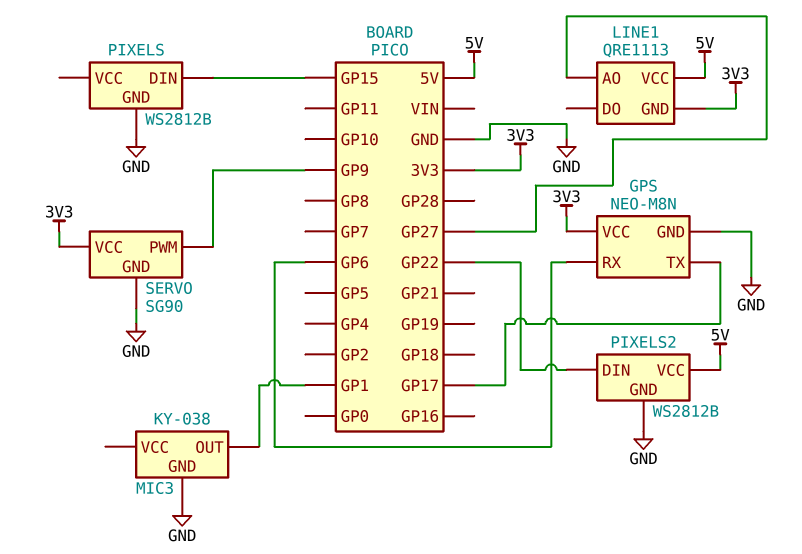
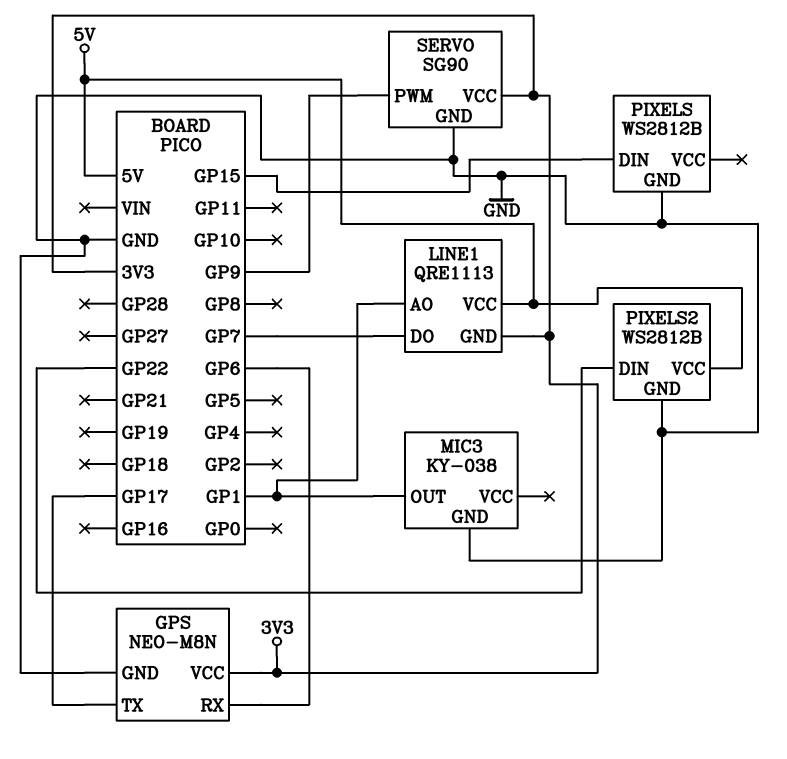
LINE1 pin AO: GP27 -> GP1
LINE1 pin DO: none -> GP7

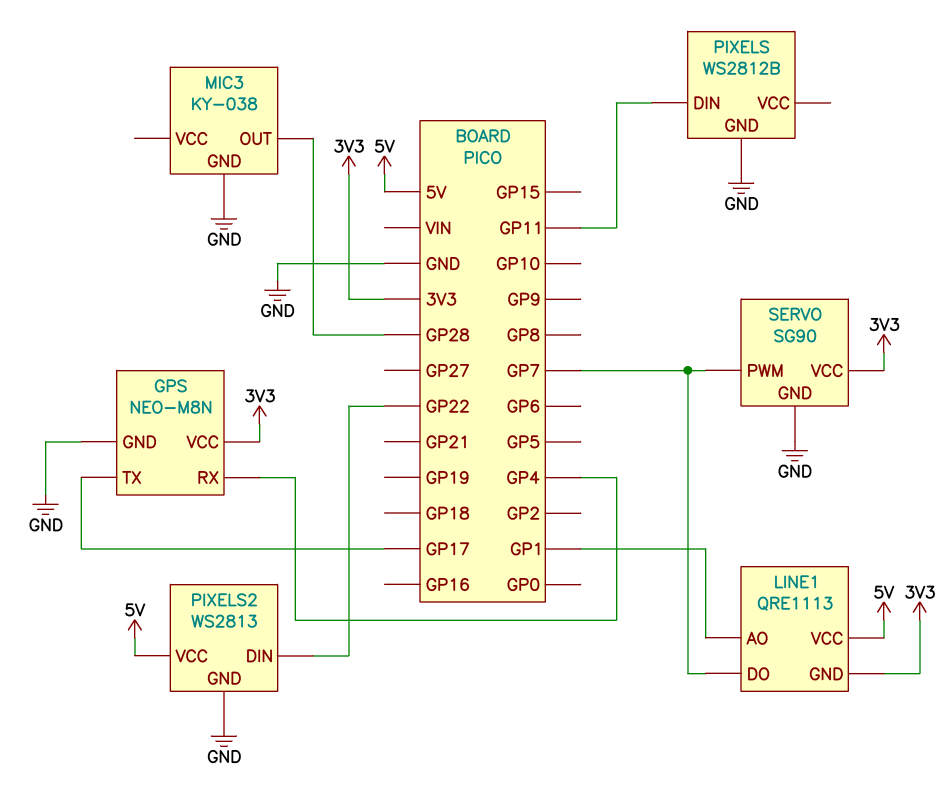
GPS pin RX: GP6 -> GP4
MIC3 pin OUT: GP1 -> GP28
PIXELS pin DIN: GP15 -> GP11
PIXELS2: WS2812B -> WS2813
SERVO pin PWM: GP9 -> GP7

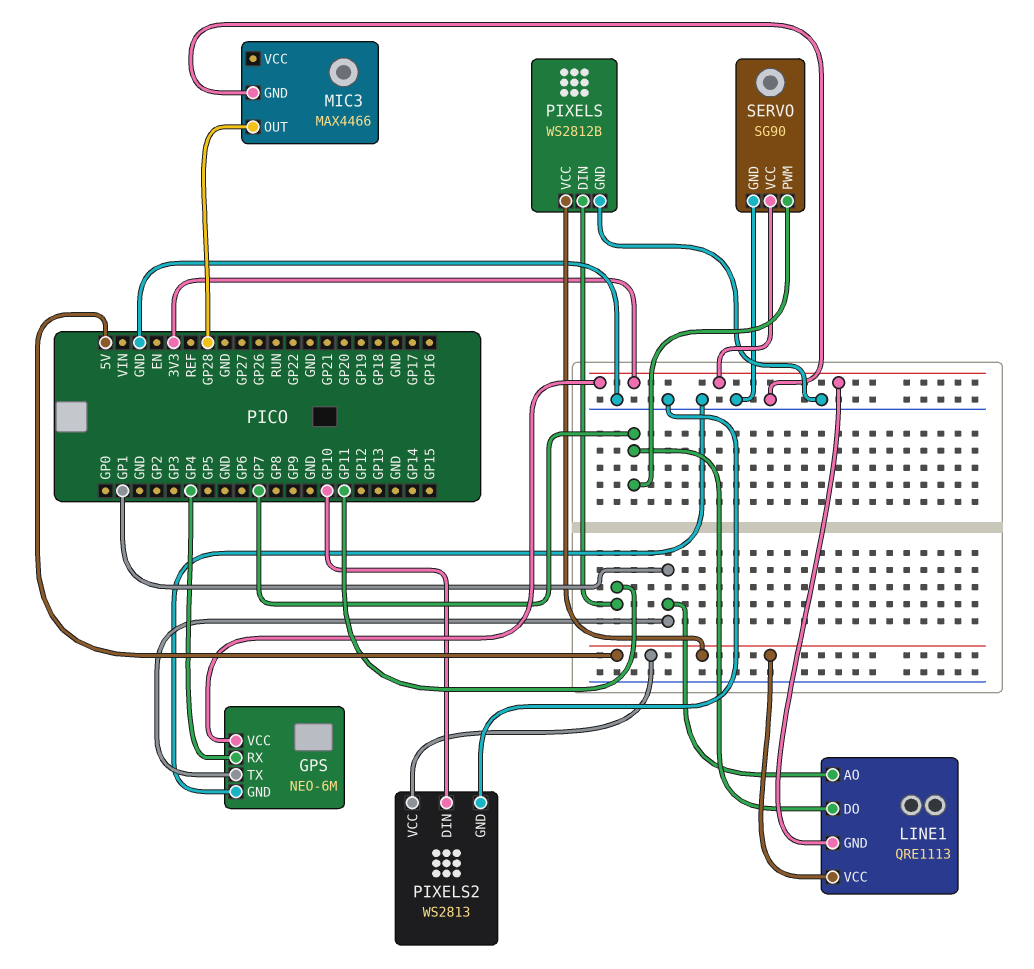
GPS: NEO-M8N -> NEO-6M
GPS pin TX: GP17 -> GP1
MIC3: KY-038 -> MAX4466
PIXELS pin VCC: none -> 5V
PIXELS2 pin DIN: GP22 -> GP10

